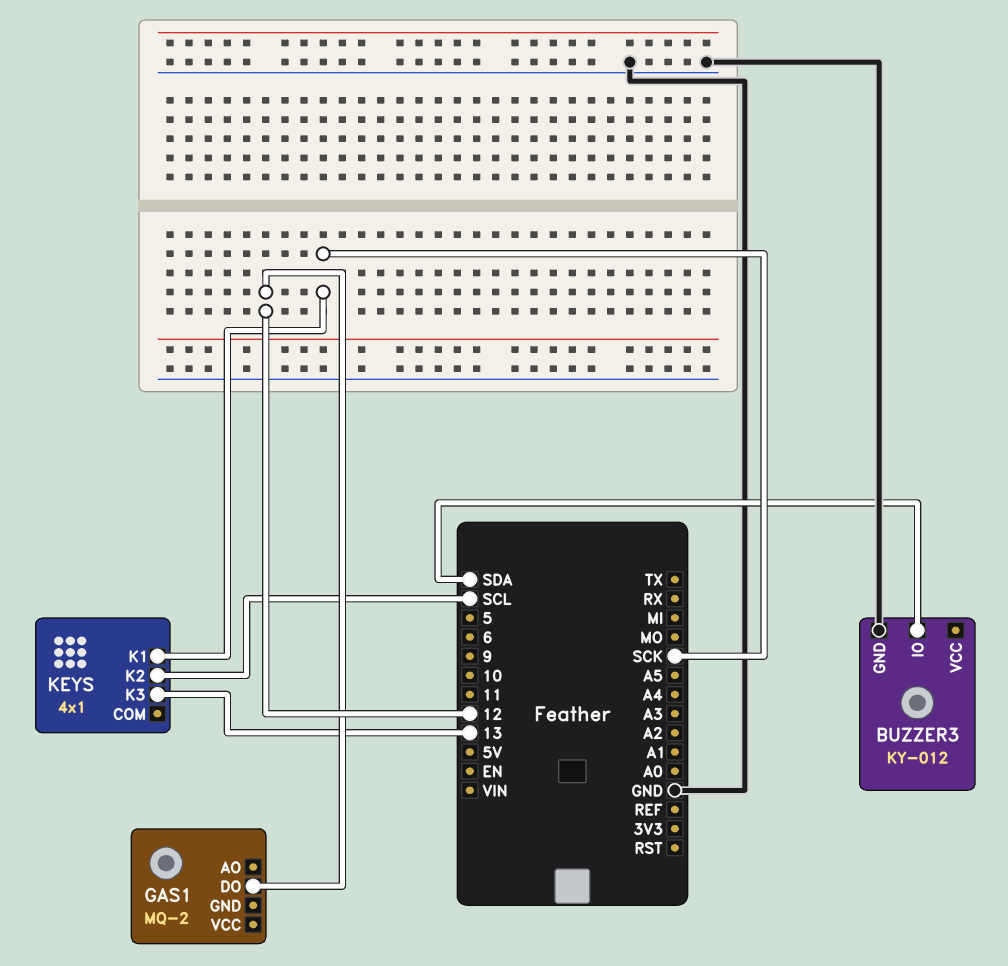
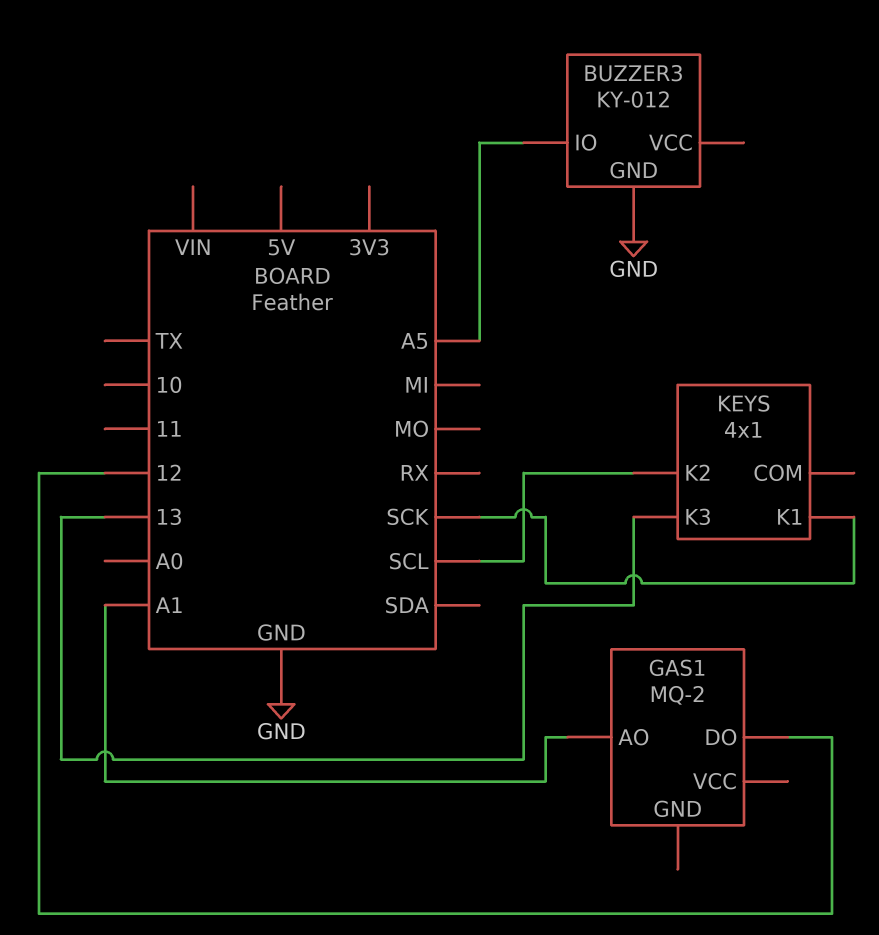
BUZZER3 pin IO: SDA -> A5
GAS1 pin AO: none -> A1

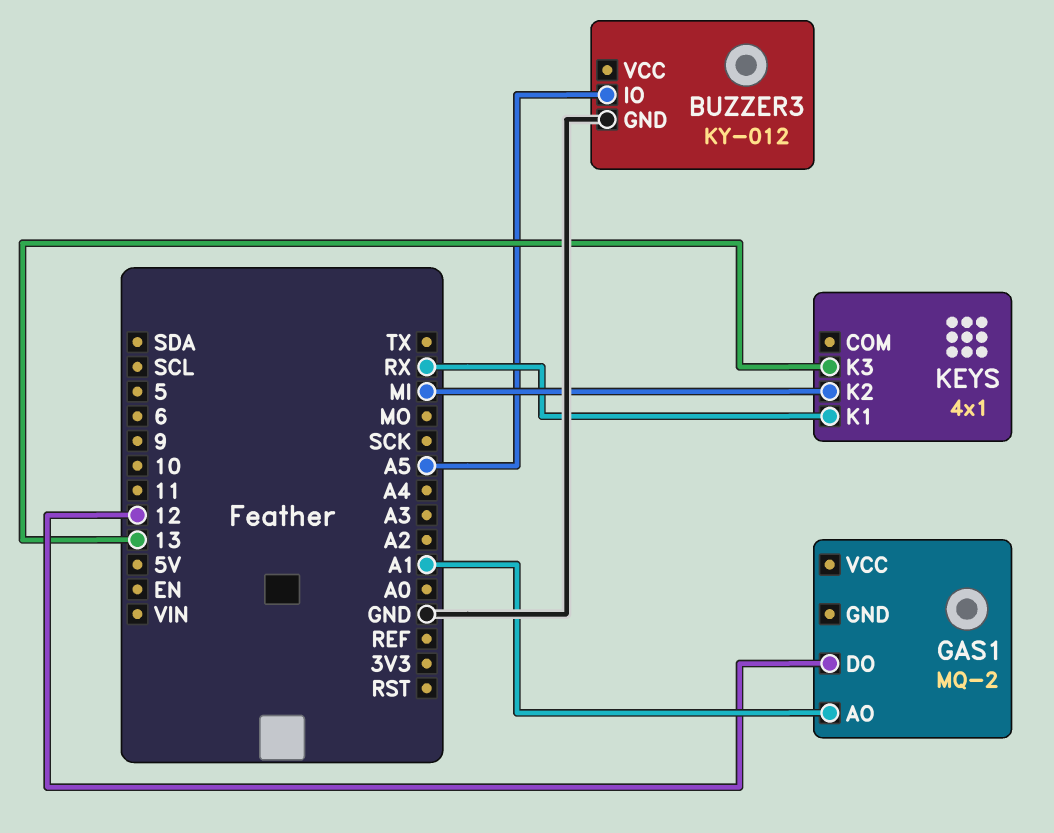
KEYS pin K1: SCK -> RX
KEYS pin K2: SCL -> MI

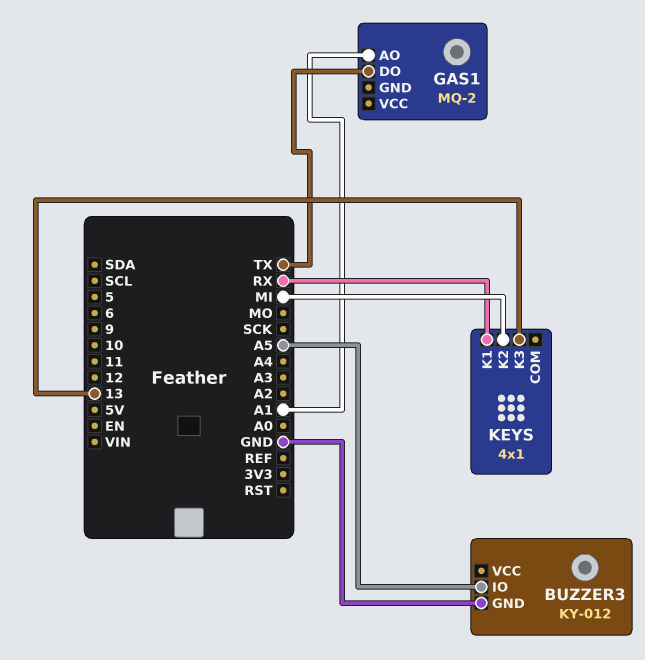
GAS1 pin DO: 12 -> TX

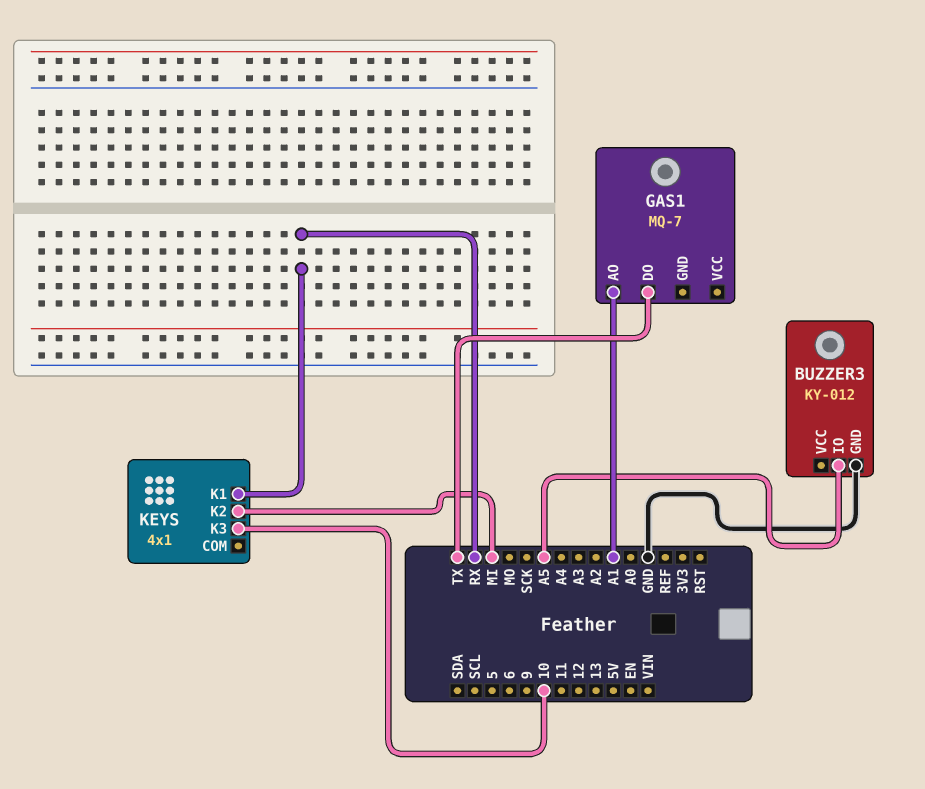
GAS1: MQ-2 -> MQ-7
KEYS pin K3: 13 -> 10

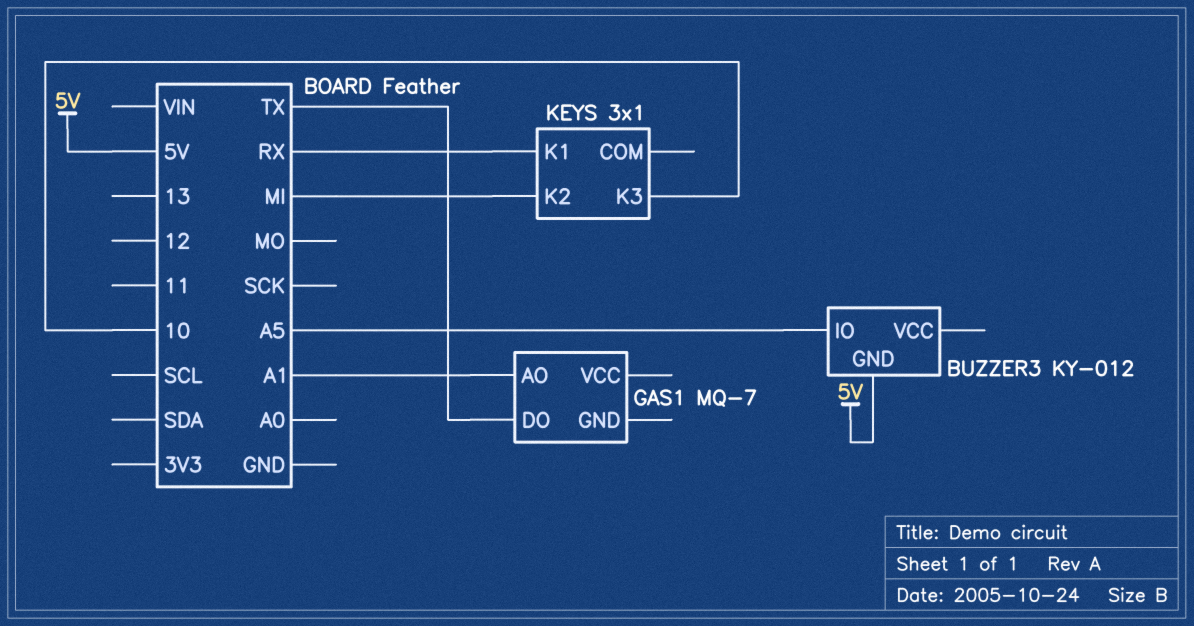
BUZZER3 pin GND: GND -> 5V
KEYS: 4x1 -> 3x1

